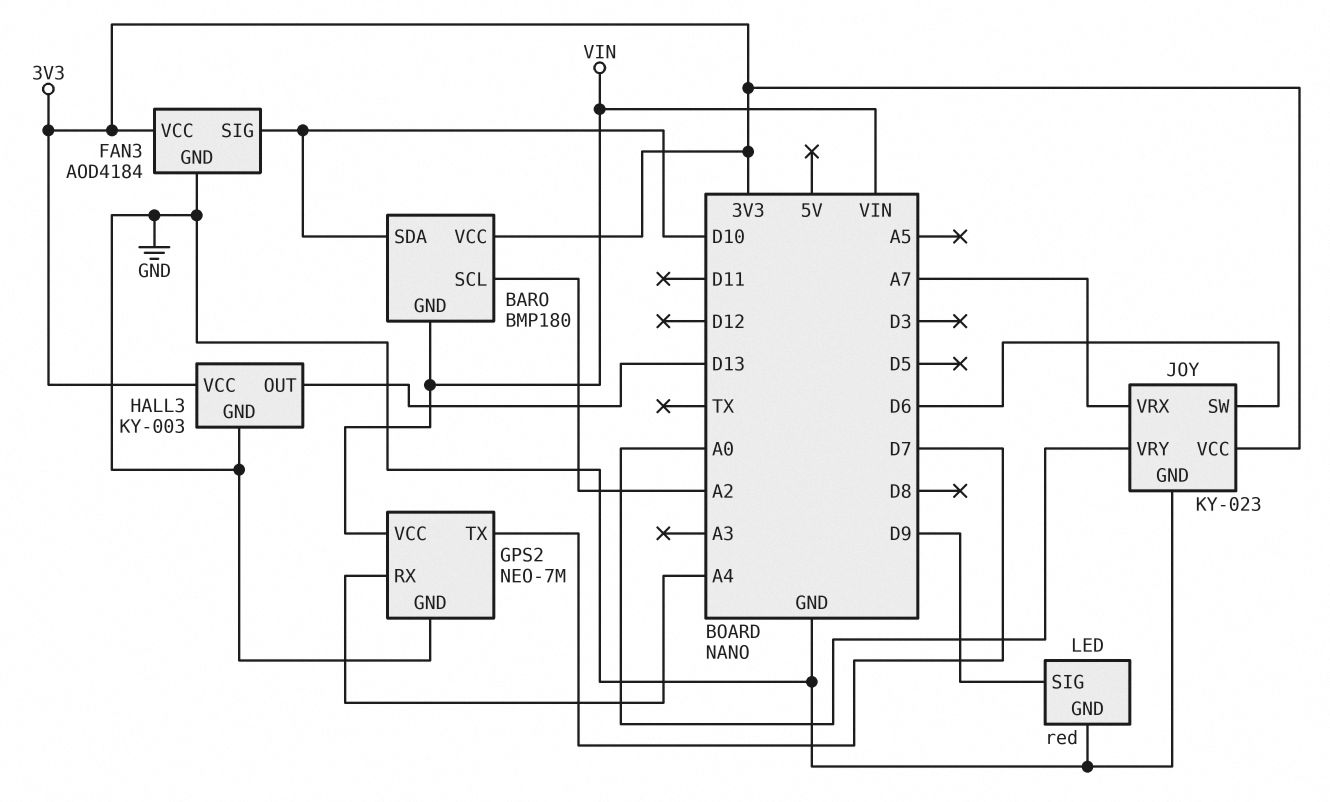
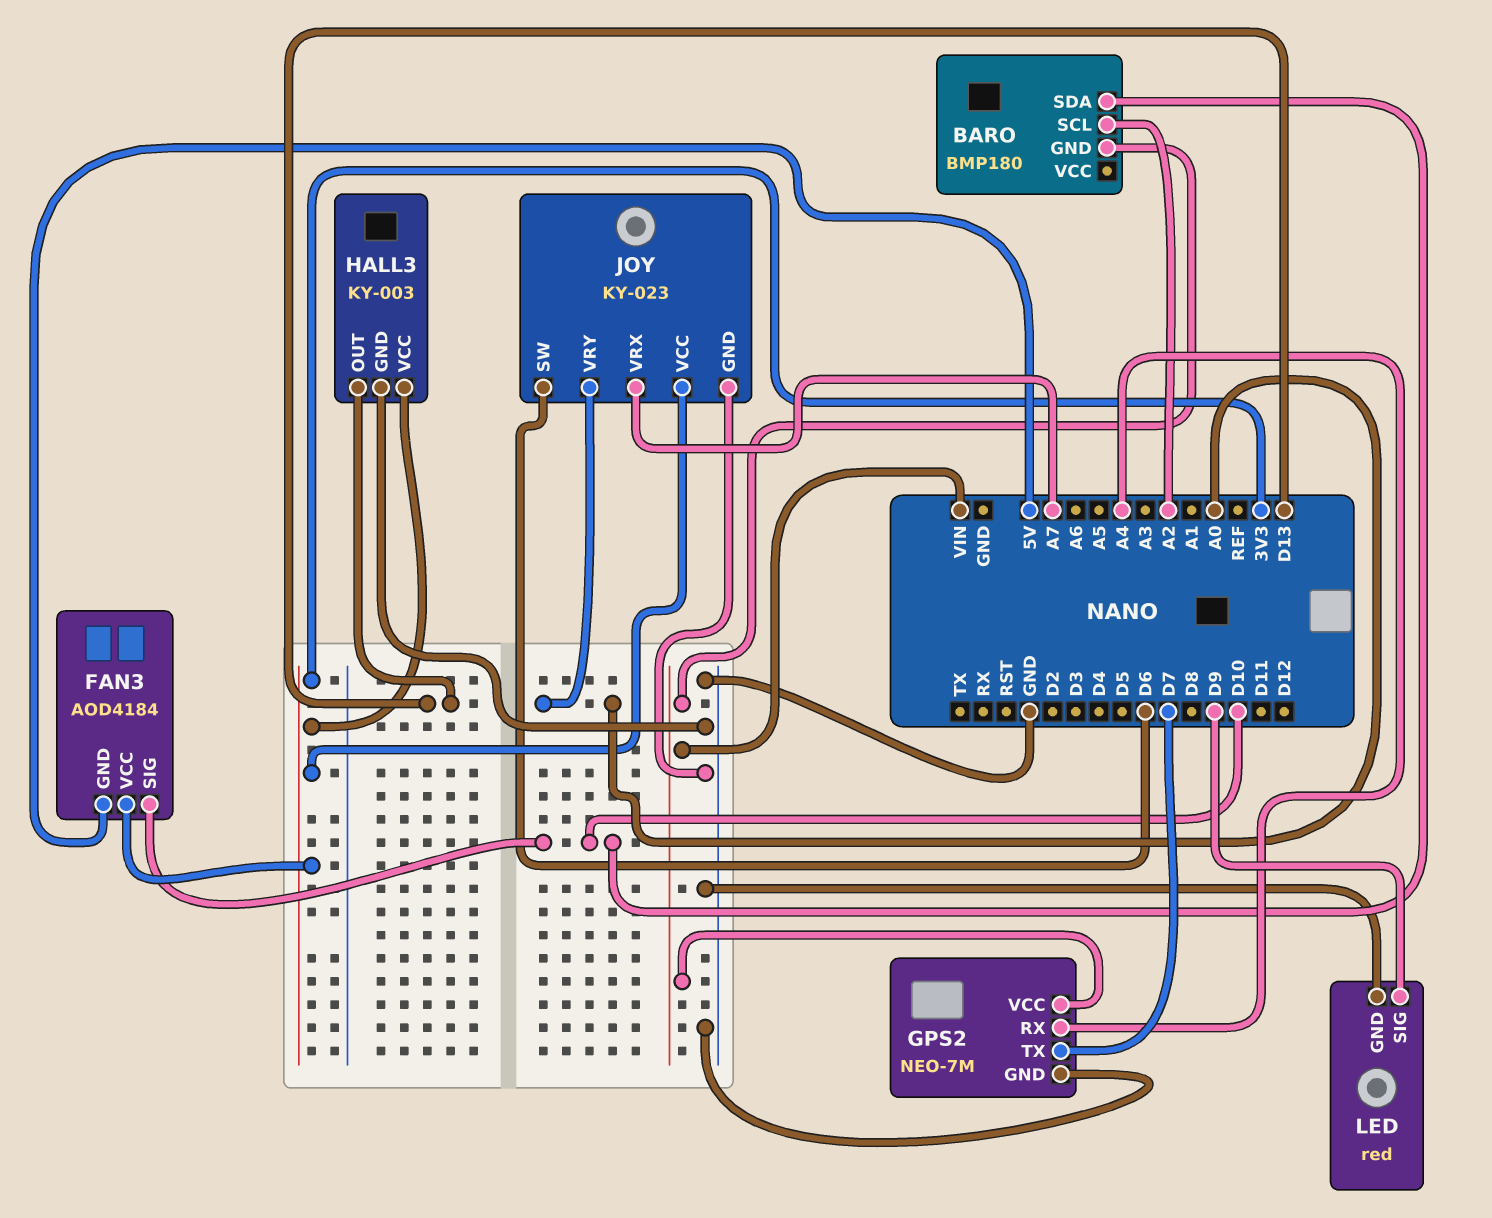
BARO pin VCC: 3V3 -> none
FAN3 pin GND: GND -> 5V

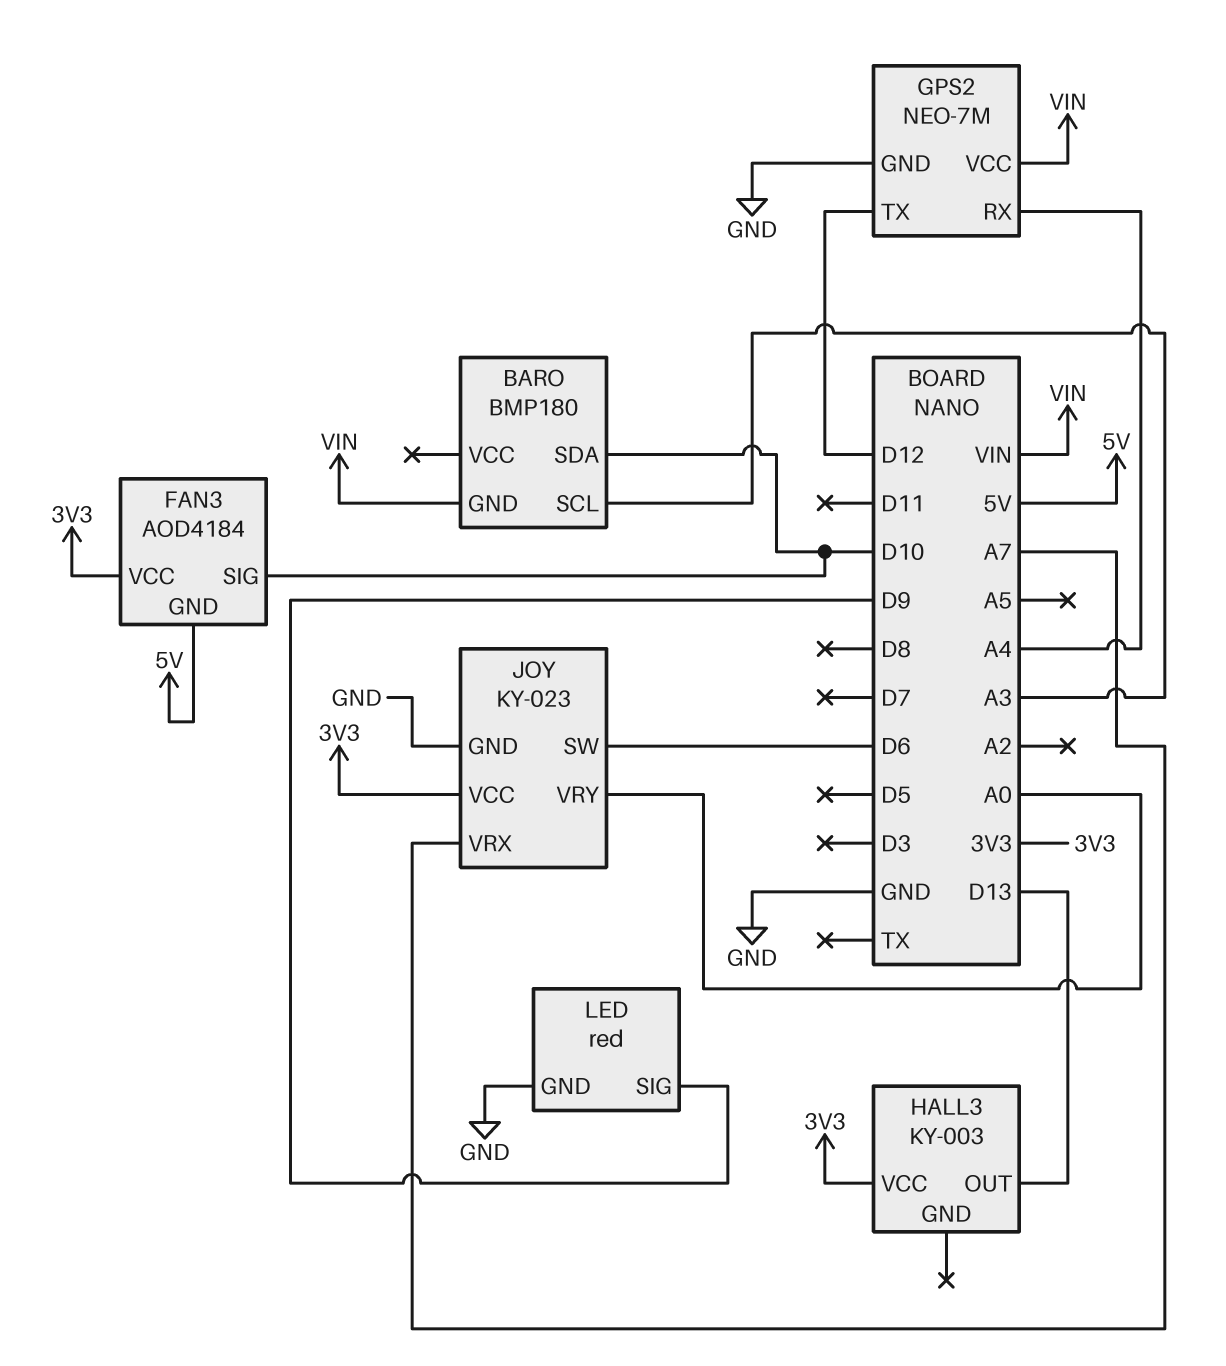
BARO pin SCL: A2 -> A3
GPS2 pin TX: D7 -> D12
HALL3 pin GND: GND -> none

